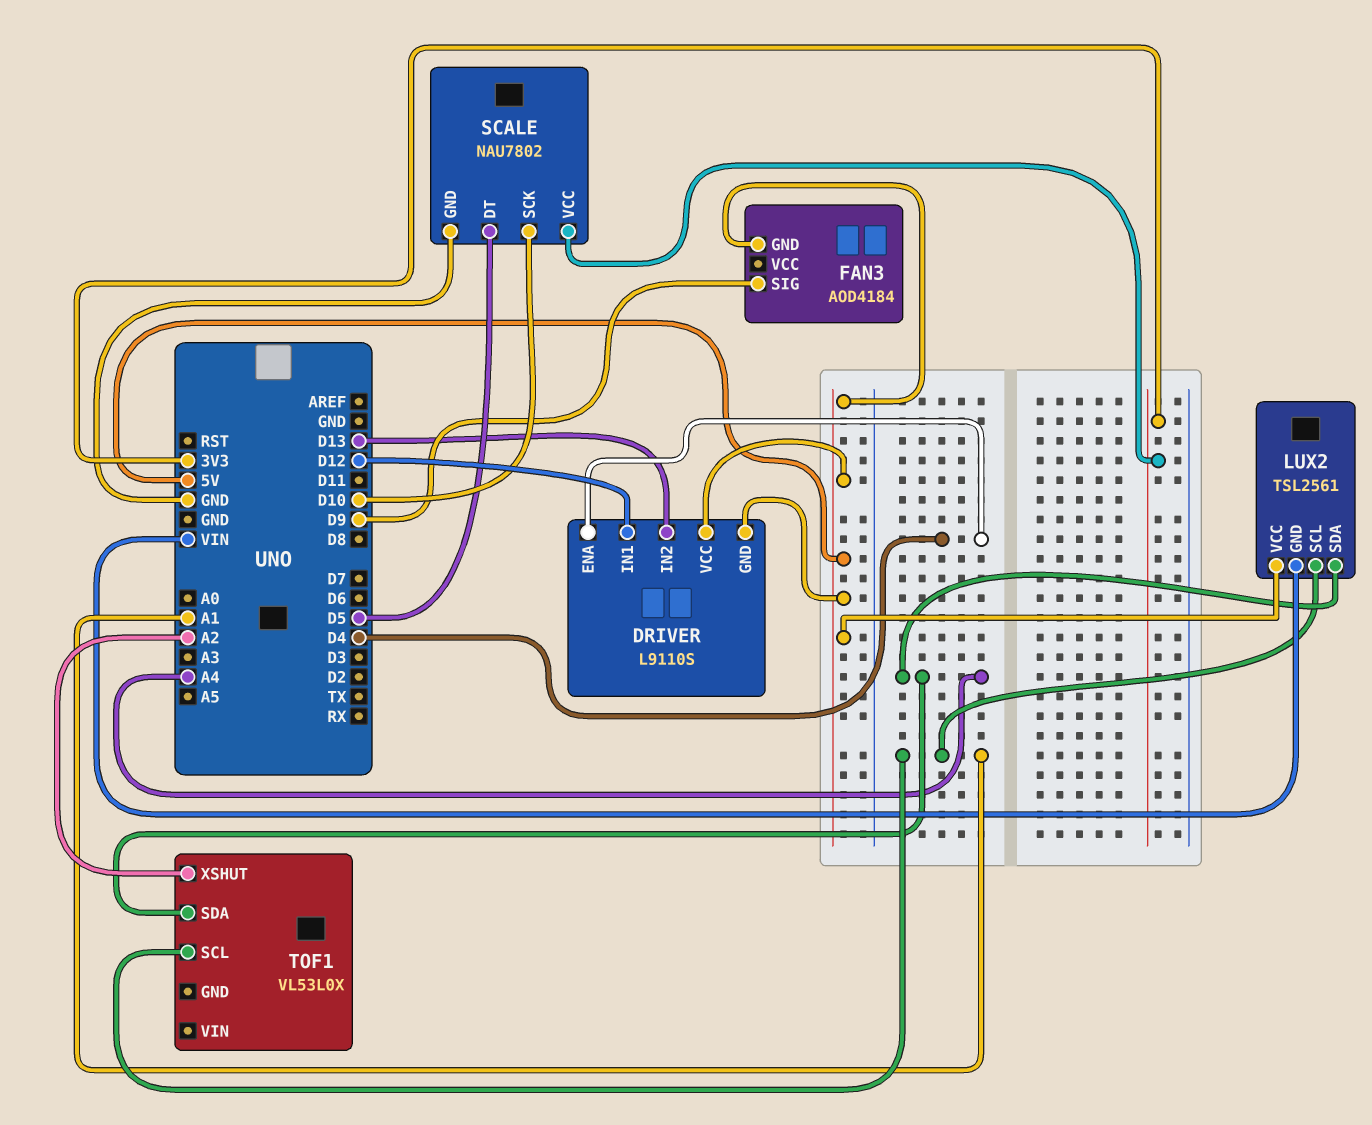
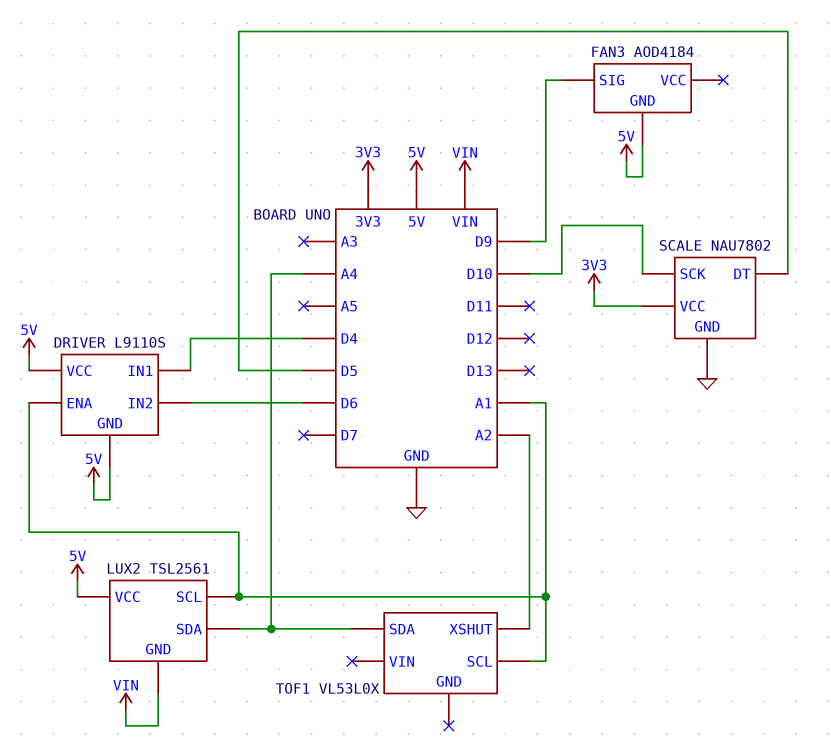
DRIVER pin ENA: D4 -> A1
DRIVER pin IN1: D12 -> D4
DRIVER pin IN2: D13 -> D6

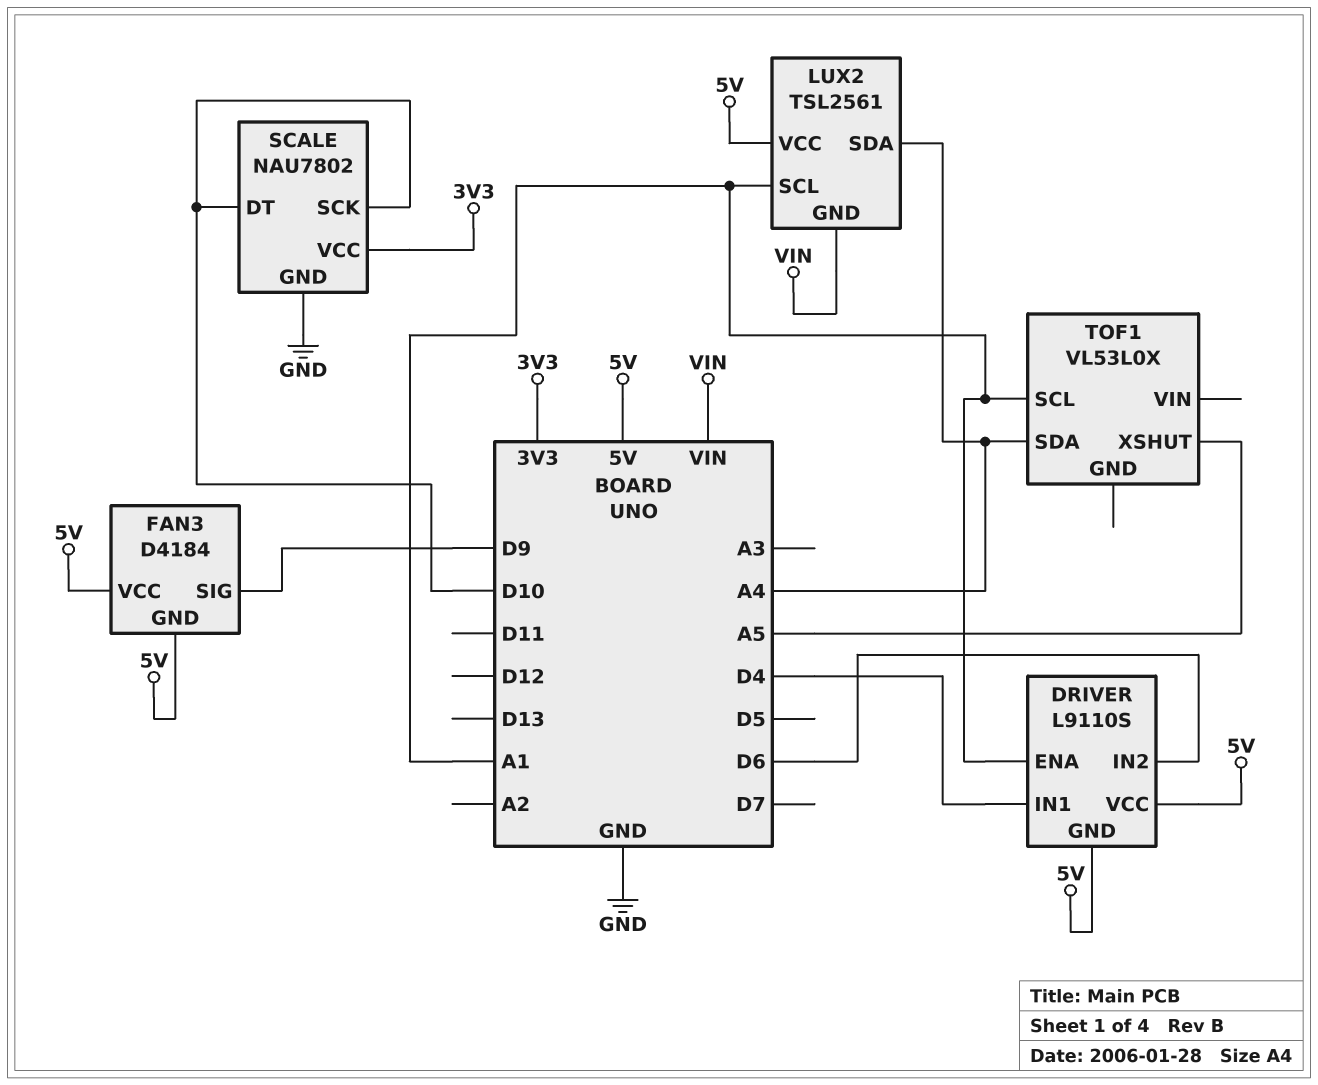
FAN3: AOD4184 -> D4184
FAN3 pin VCC: none -> 5V
SCALE pin DT: D5 -> D10
TOF1 pin XSHUT: A2 -> A5

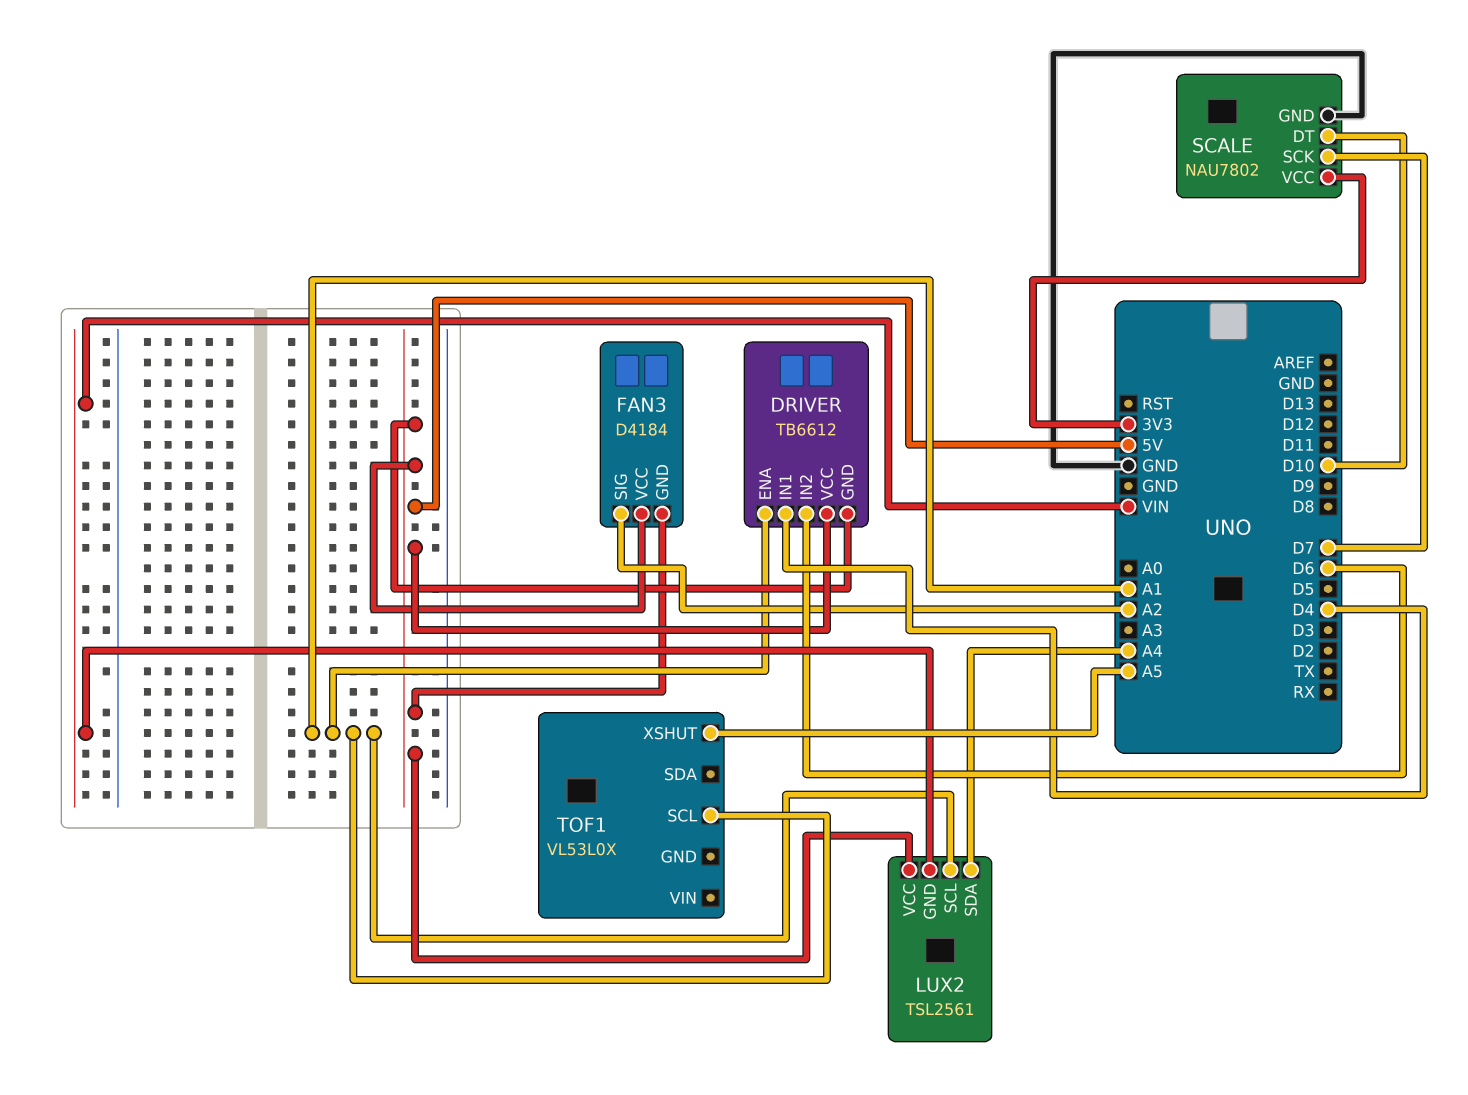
DRIVER: L9110S -> TB6612
FAN3 pin SIG: D9 -> A2
SCALE pin SCK: D10 -> D7
TOF1 pin SDA: A4 -> none

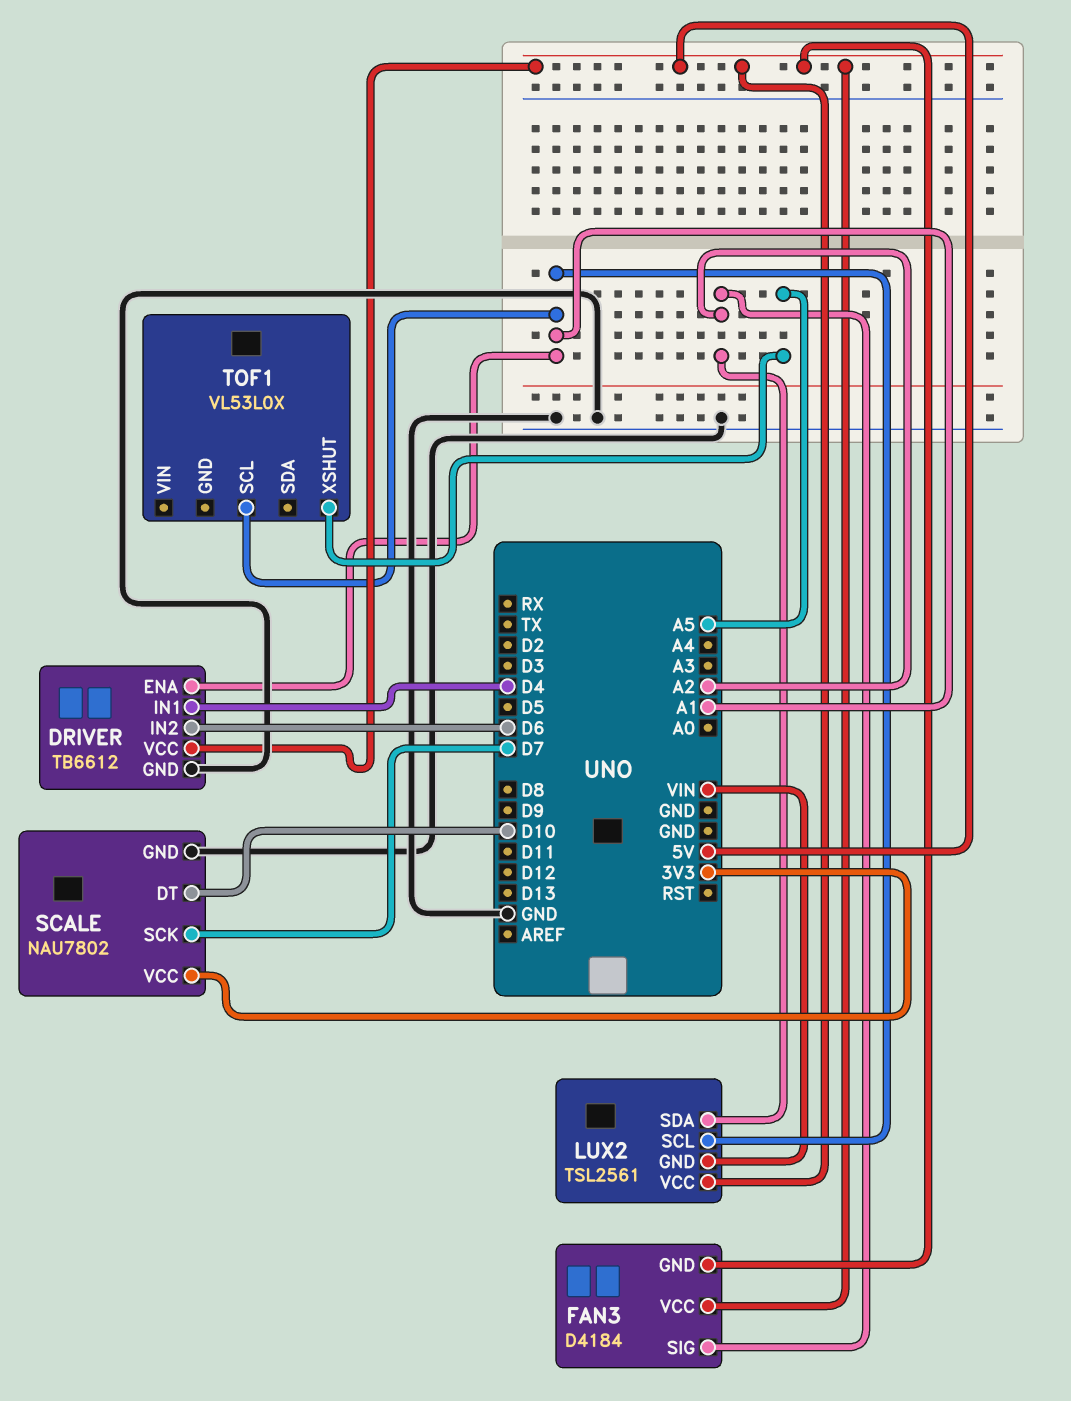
DRIVER pin GND: 5V -> GND
LUX2 pin SDA: A4 -> A2

